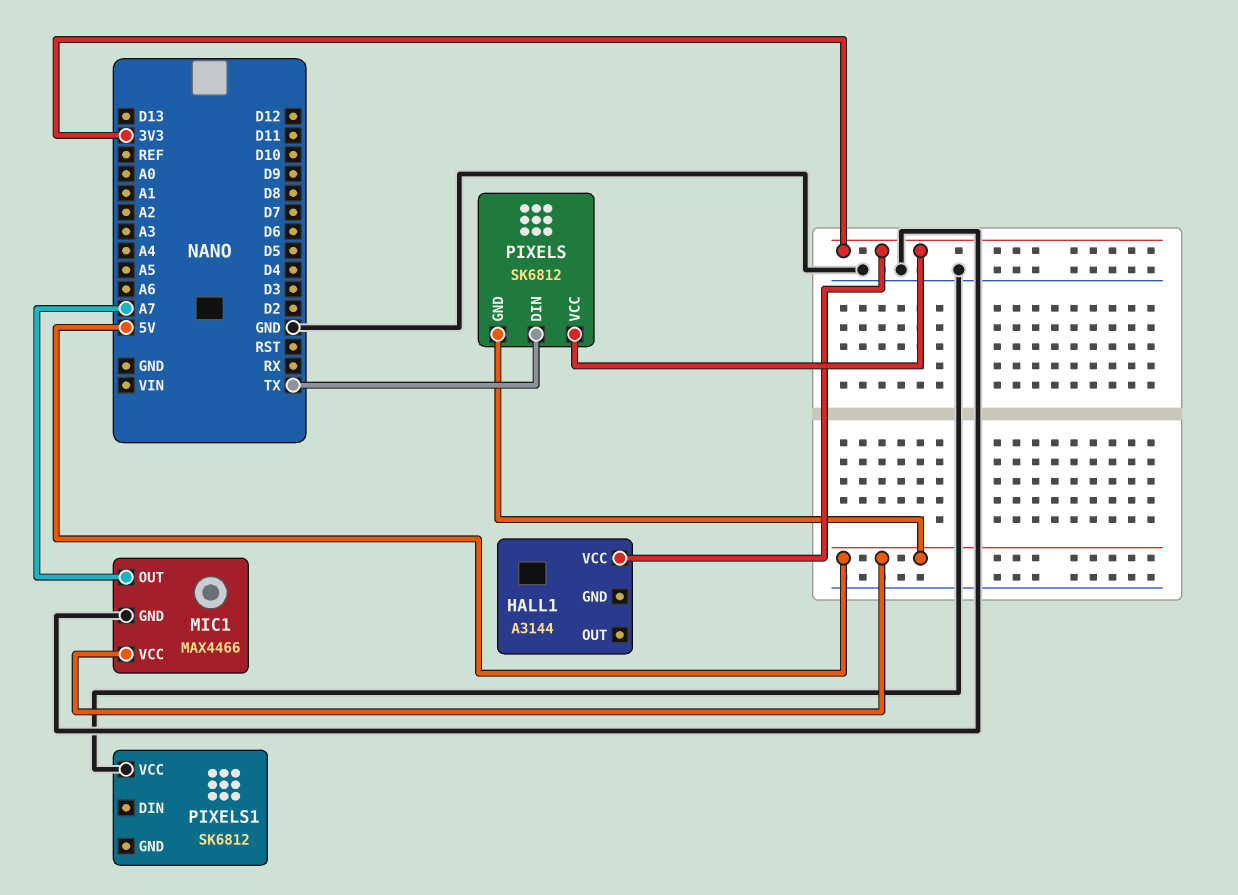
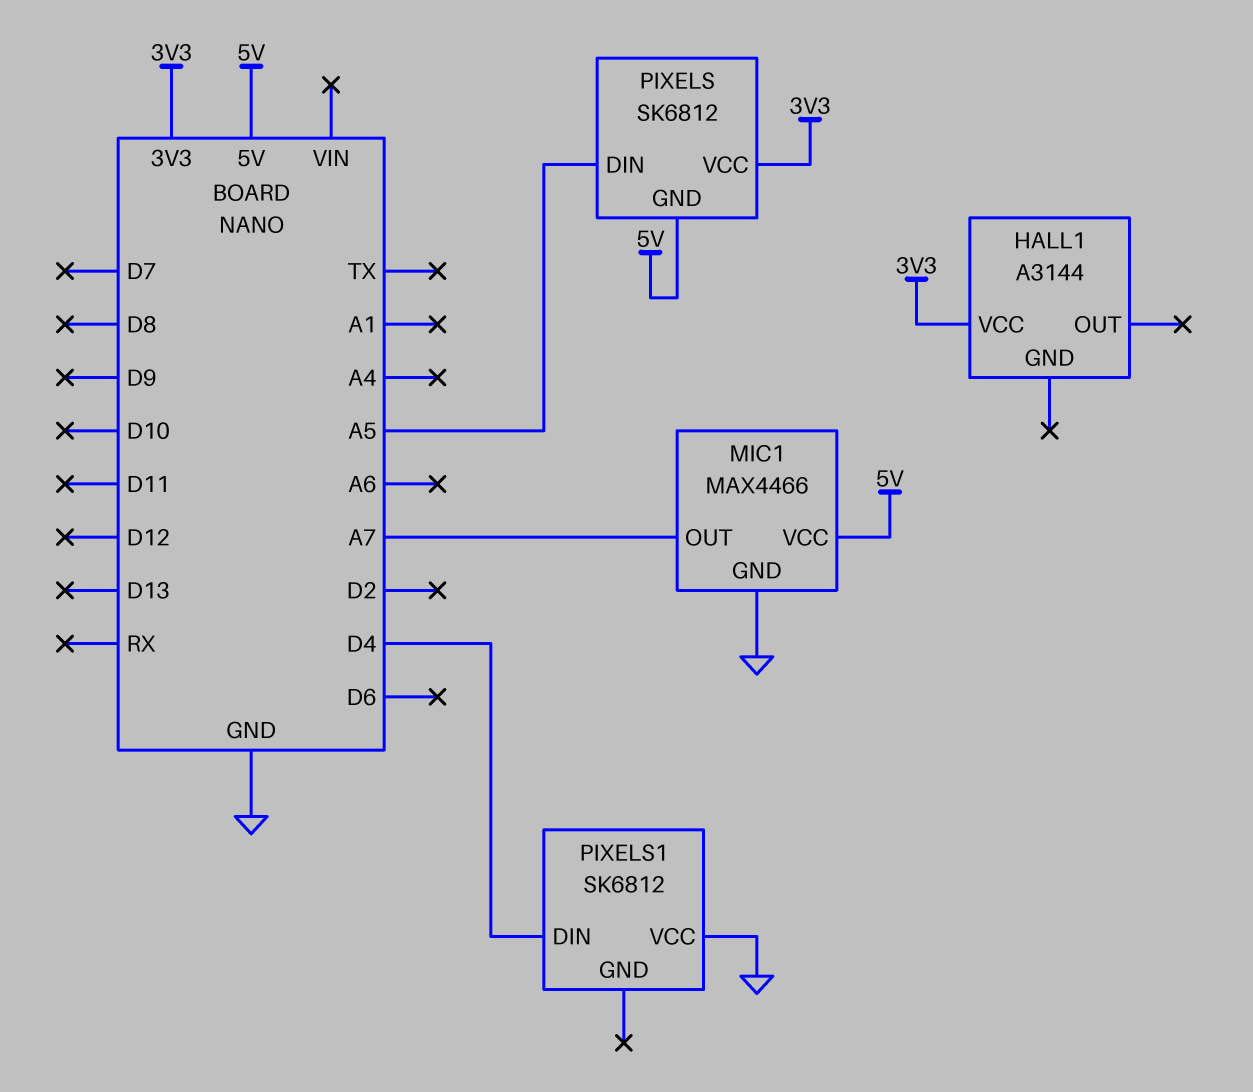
PIXELS pin DIN: TX -> A5
PIXELS1 pin DIN: none -> D4

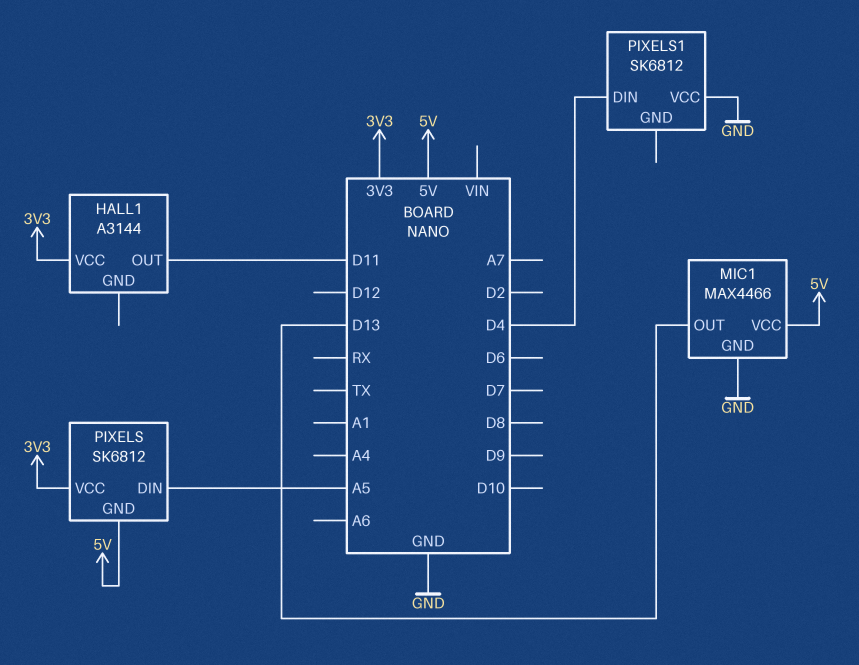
HALL1 pin OUT: none -> D11
MIC1 pin OUT: A7 -> D13

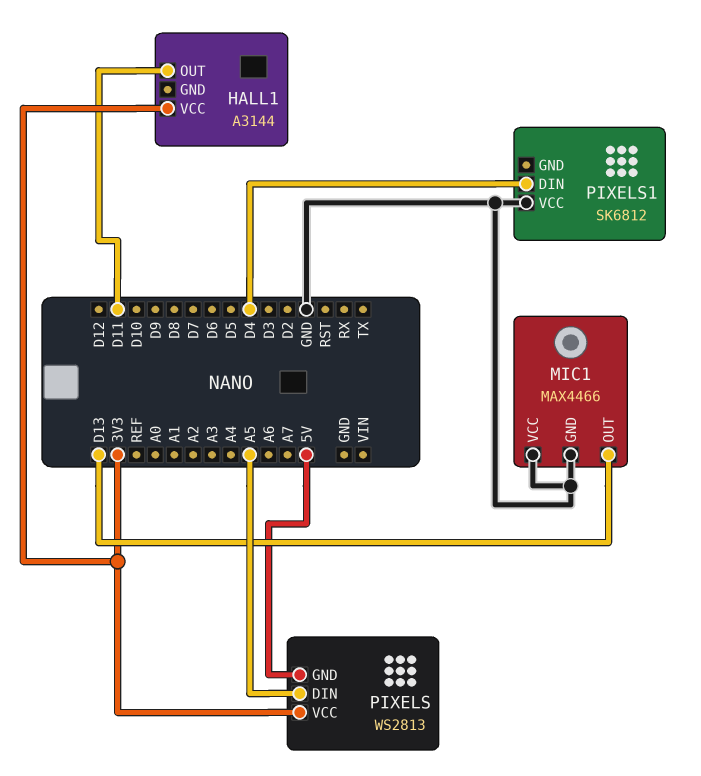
MIC1 pin VCC: 5V -> GND
PIXELS: SK6812 -> WS2813

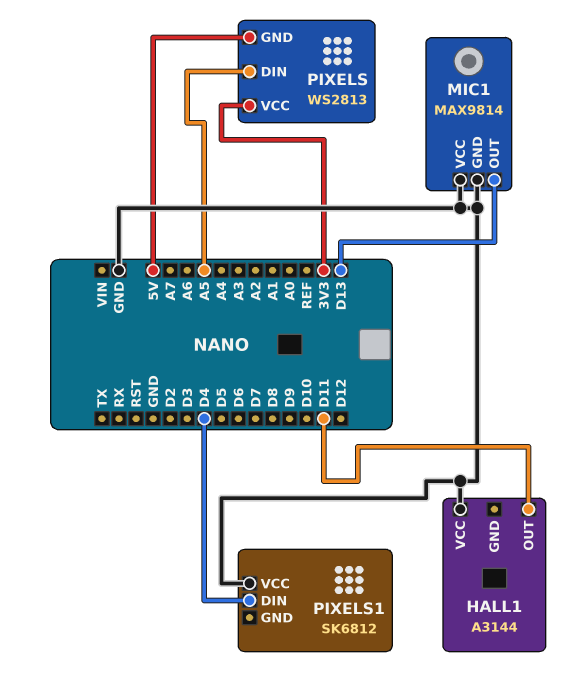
HALL1 pin VCC: 3V3 -> GND
MIC1: MAX4466 -> MAX9814

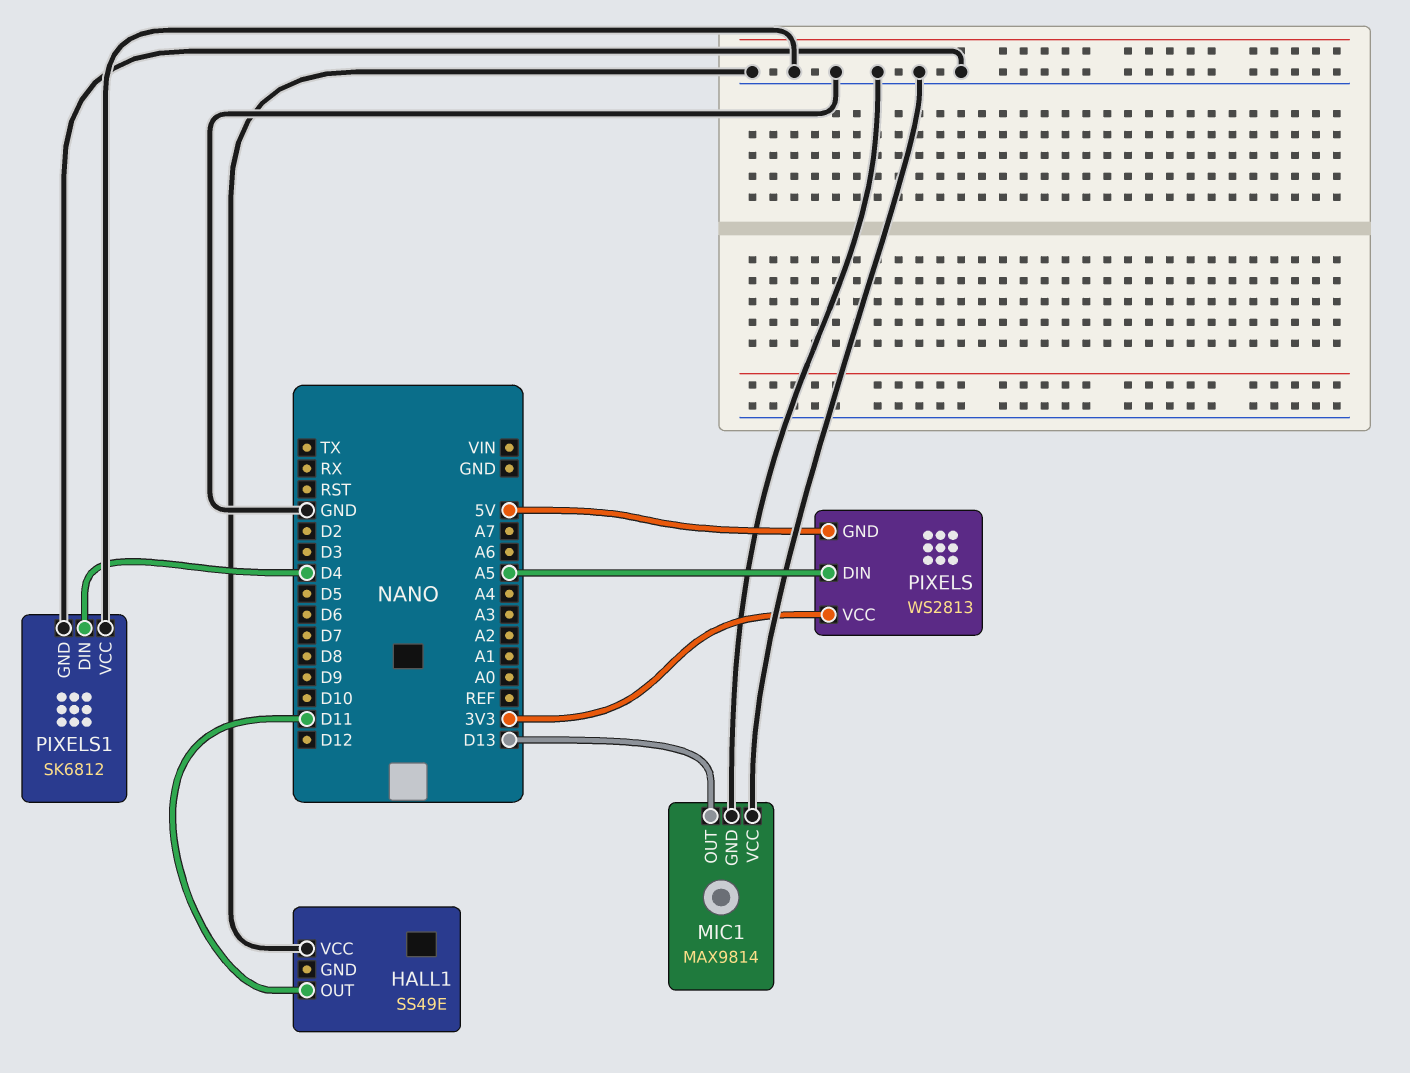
HALL1: A3144 -> SS49E
PIXELS1 pin GND: none -> GND

